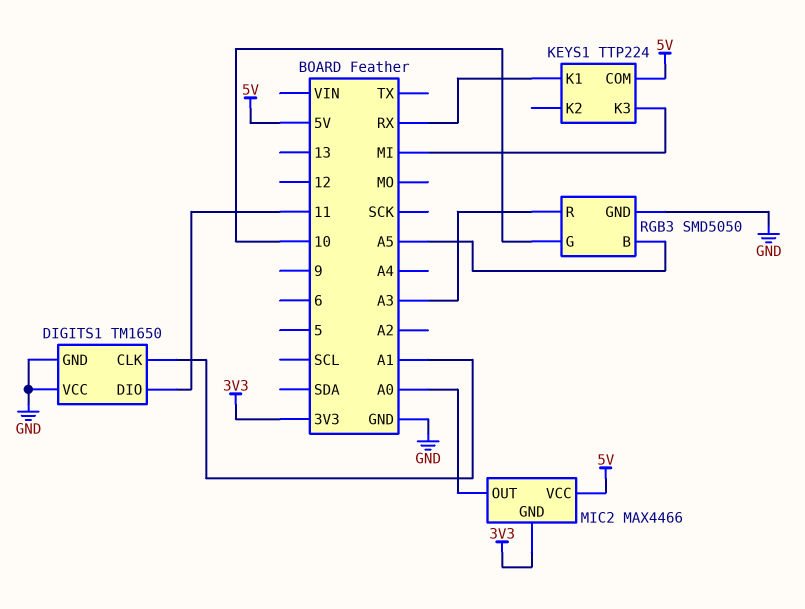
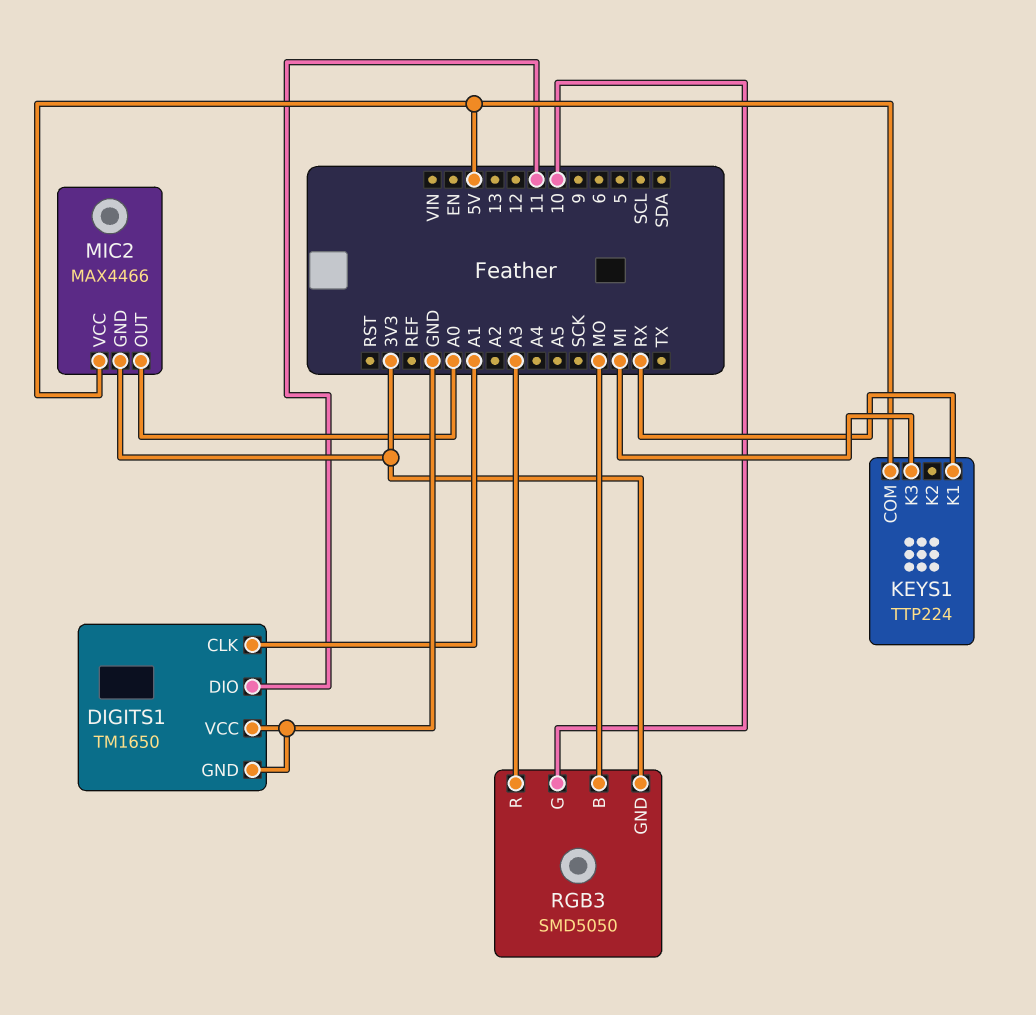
RGB3 pin B: A5 -> MO
RGB3 pin GND: GND -> 3V3

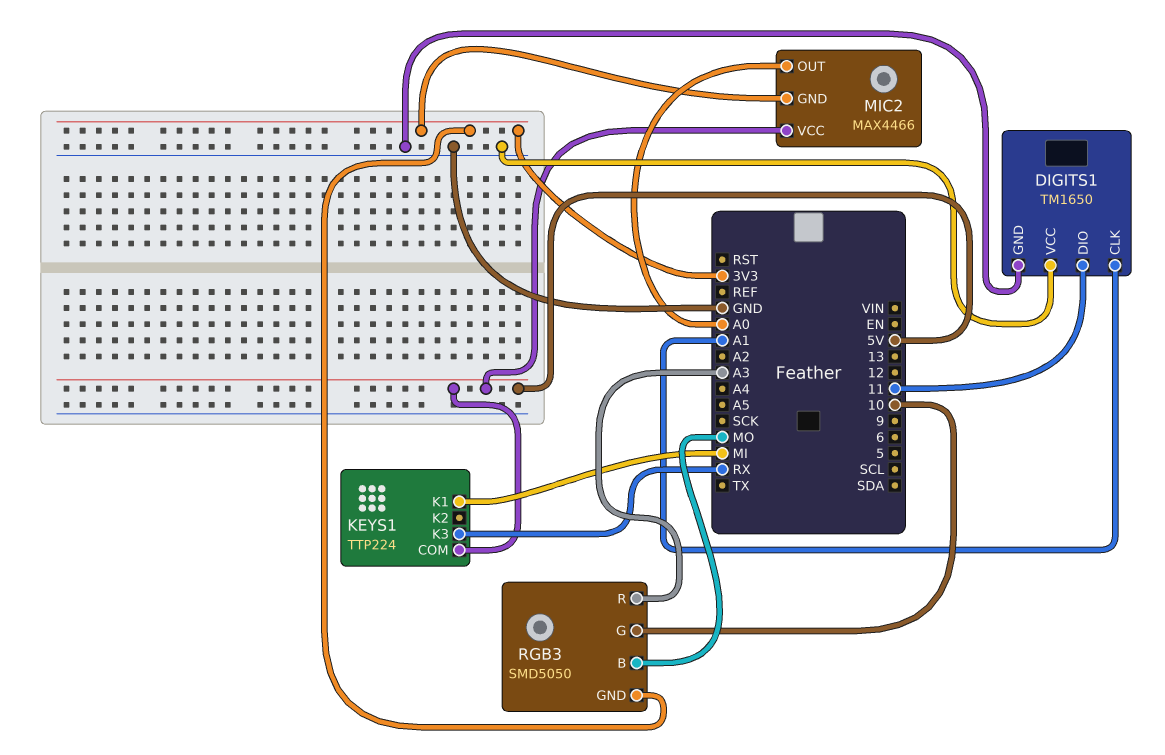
KEYS1 pin K1: RX -> MI
KEYS1 pin K3: MI -> RX

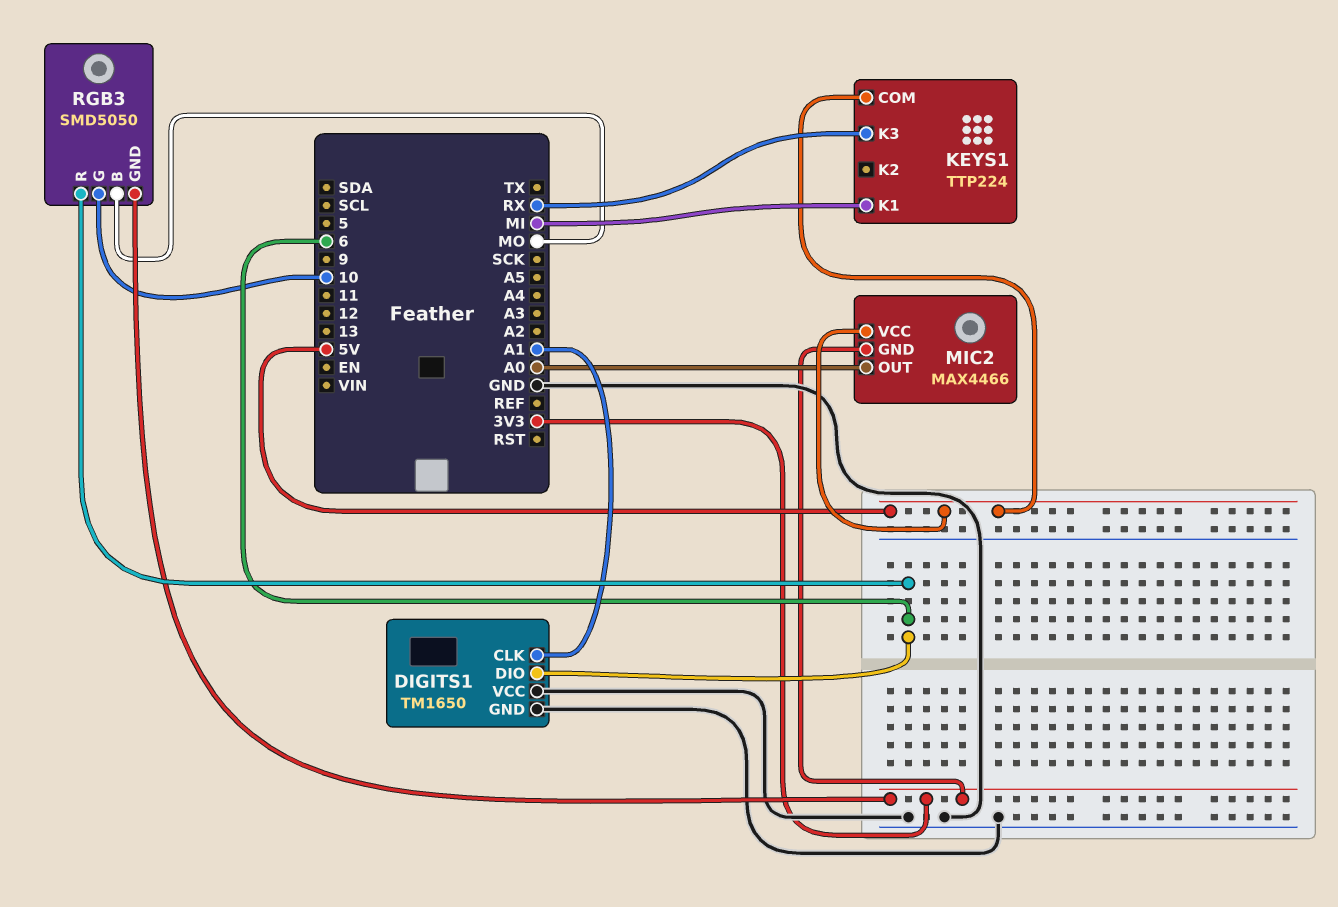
DIGITS1 pin DIO: 11 -> 6
RGB3 pin R: A3 -> 6

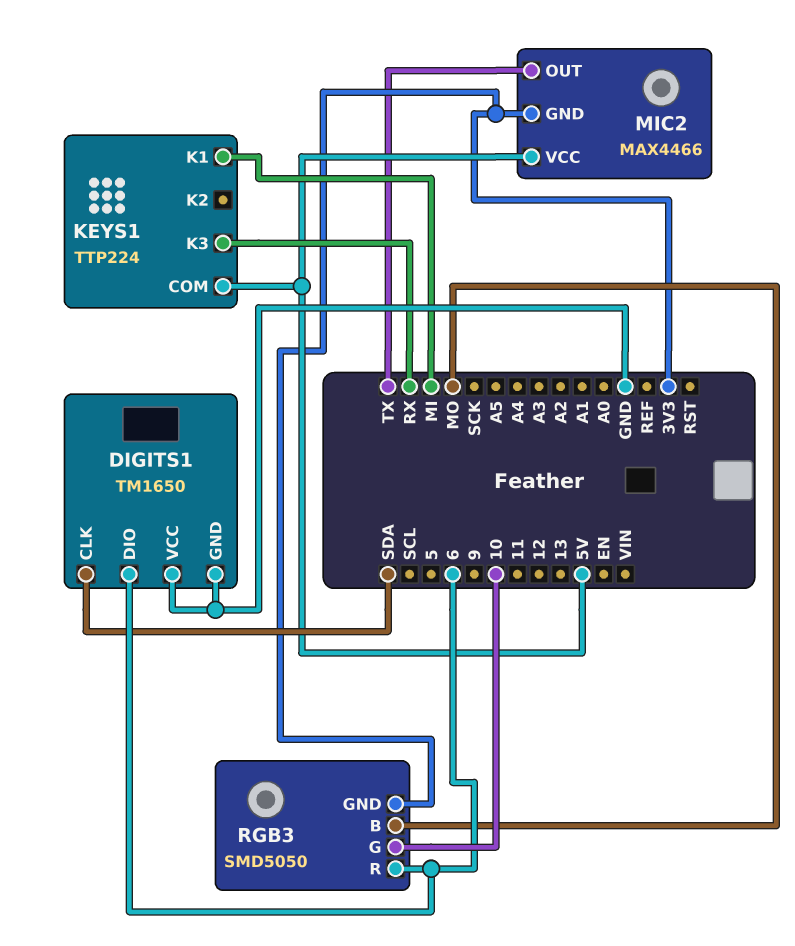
DIGITS1 pin CLK: A1 -> SDA
MIC2 pin OUT: A0 -> TX

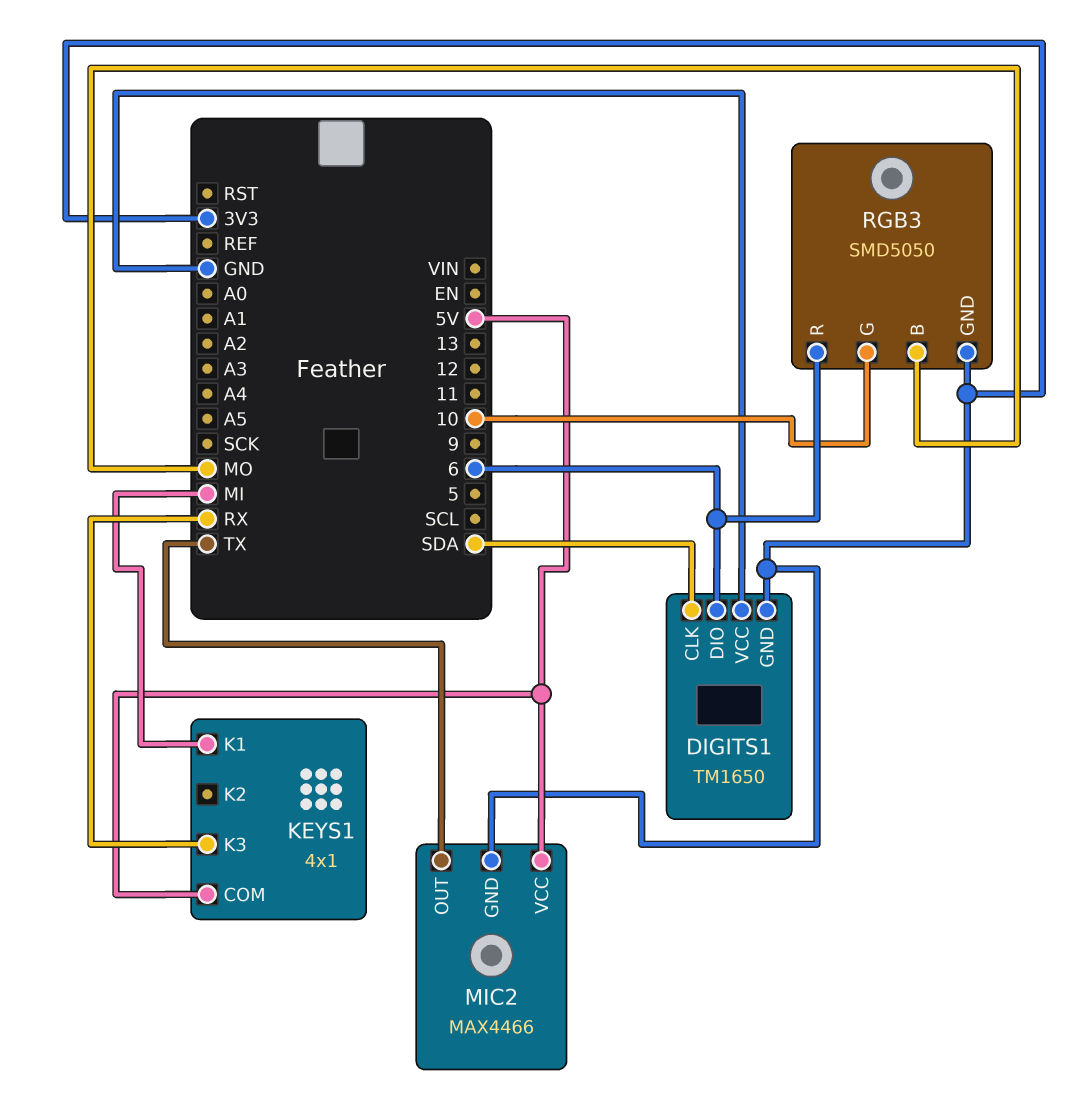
DIGITS1 pin GND: GND -> 3V3
KEYS1: TTP224 -> 4x1

